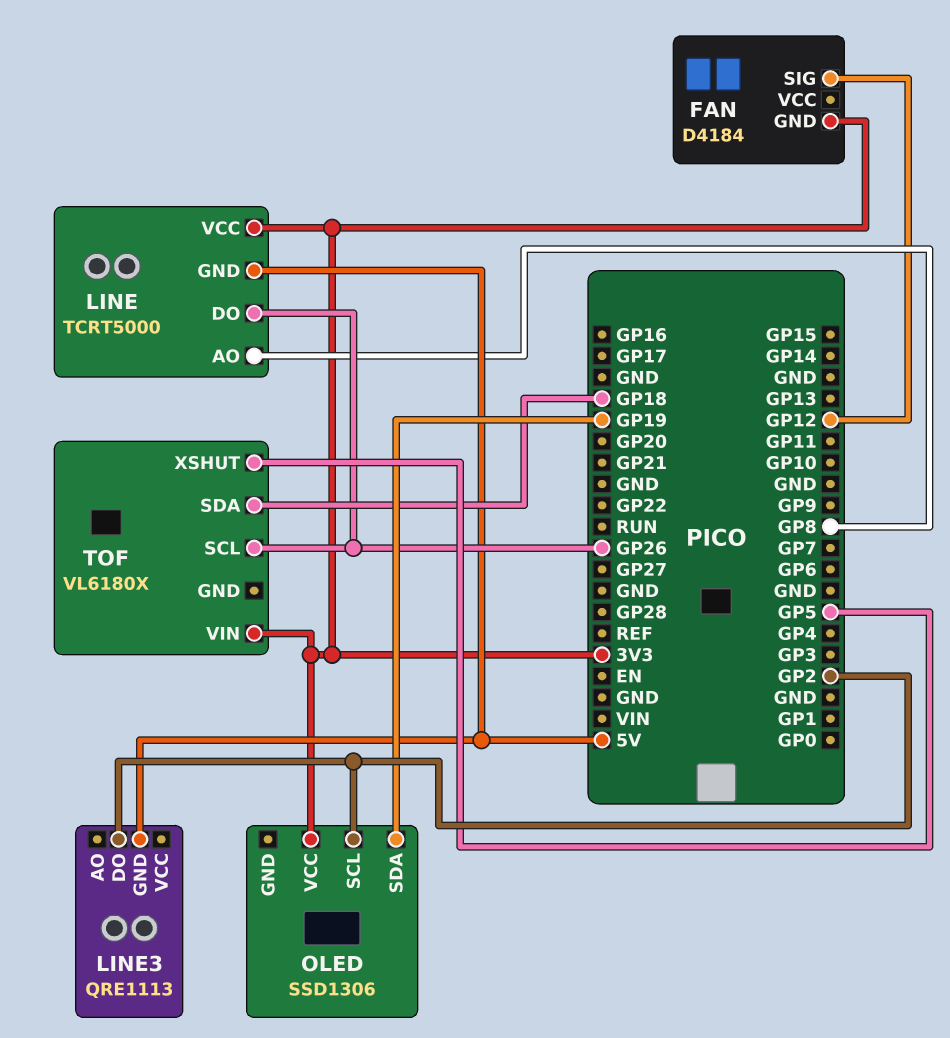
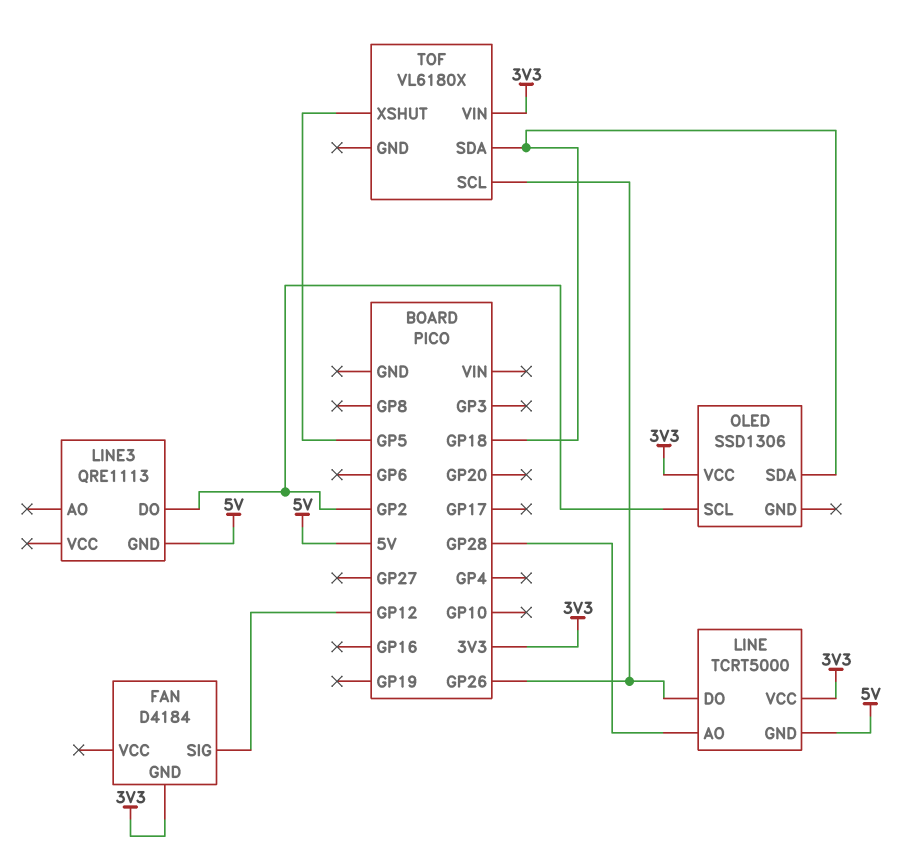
LINE pin AO: GP8 -> GP28
OLED pin SDA: GP19 -> GP18

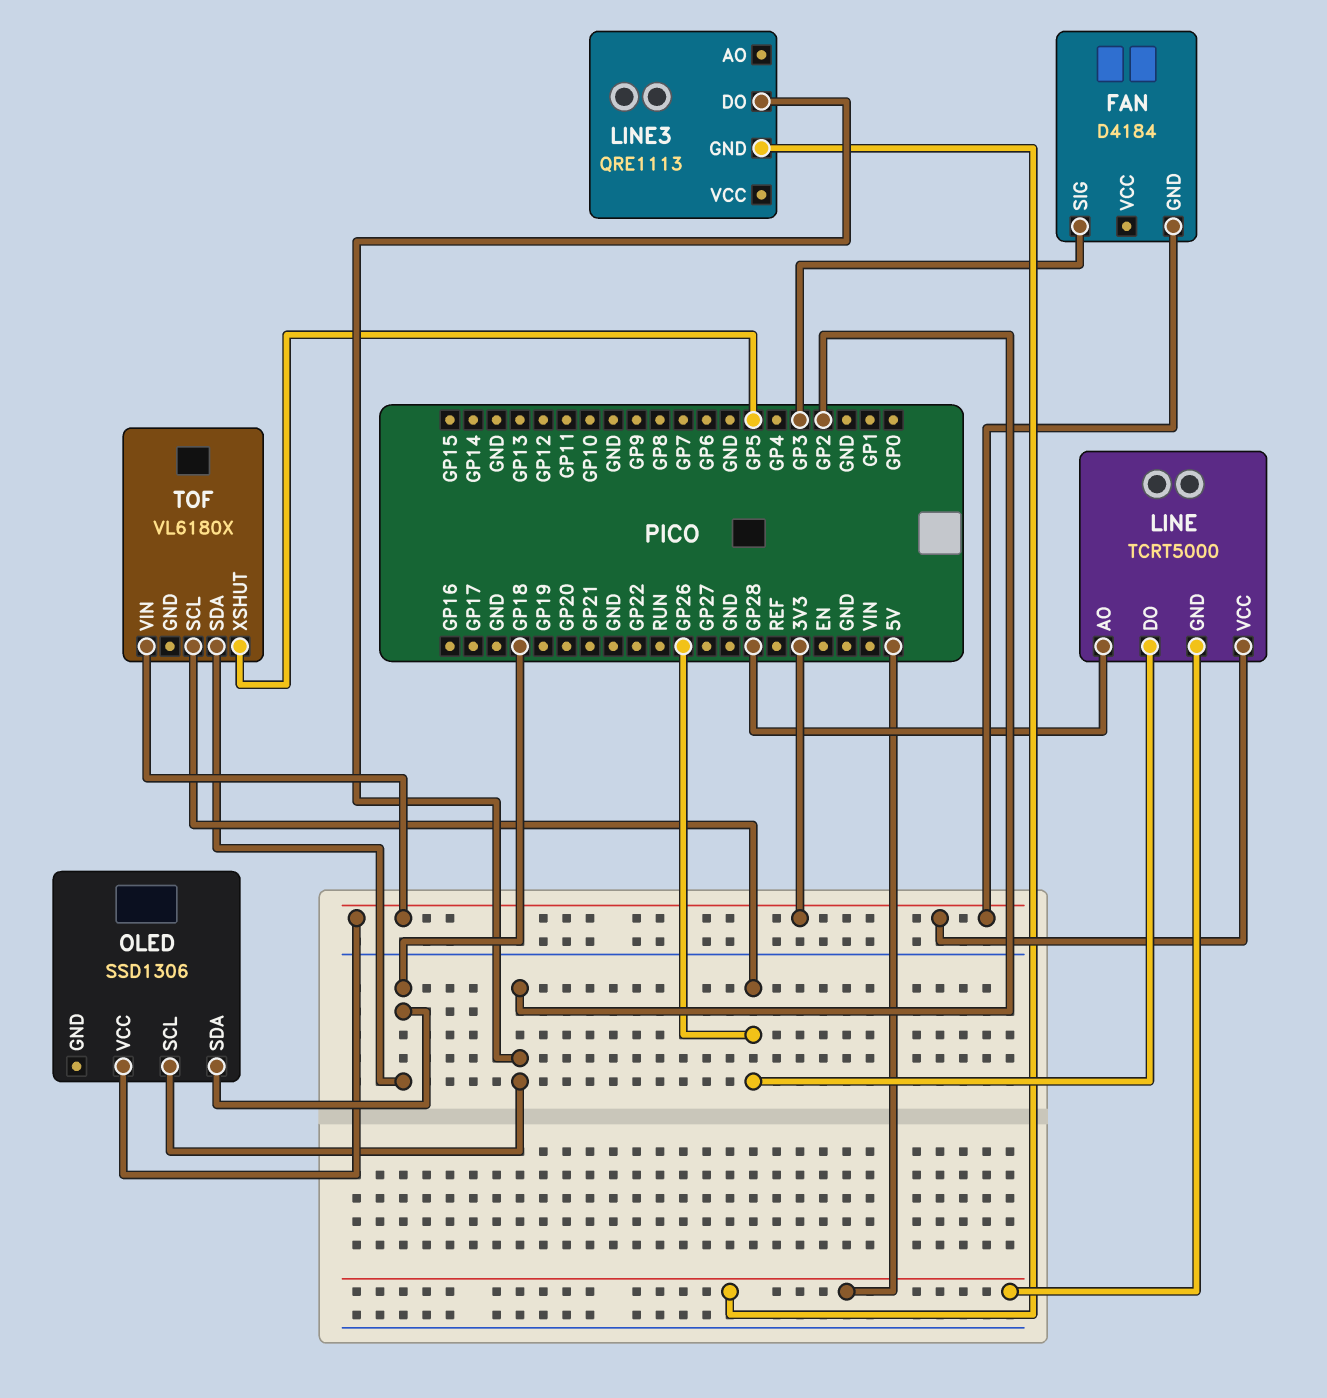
FAN pin SIG: GP12 -> GP3

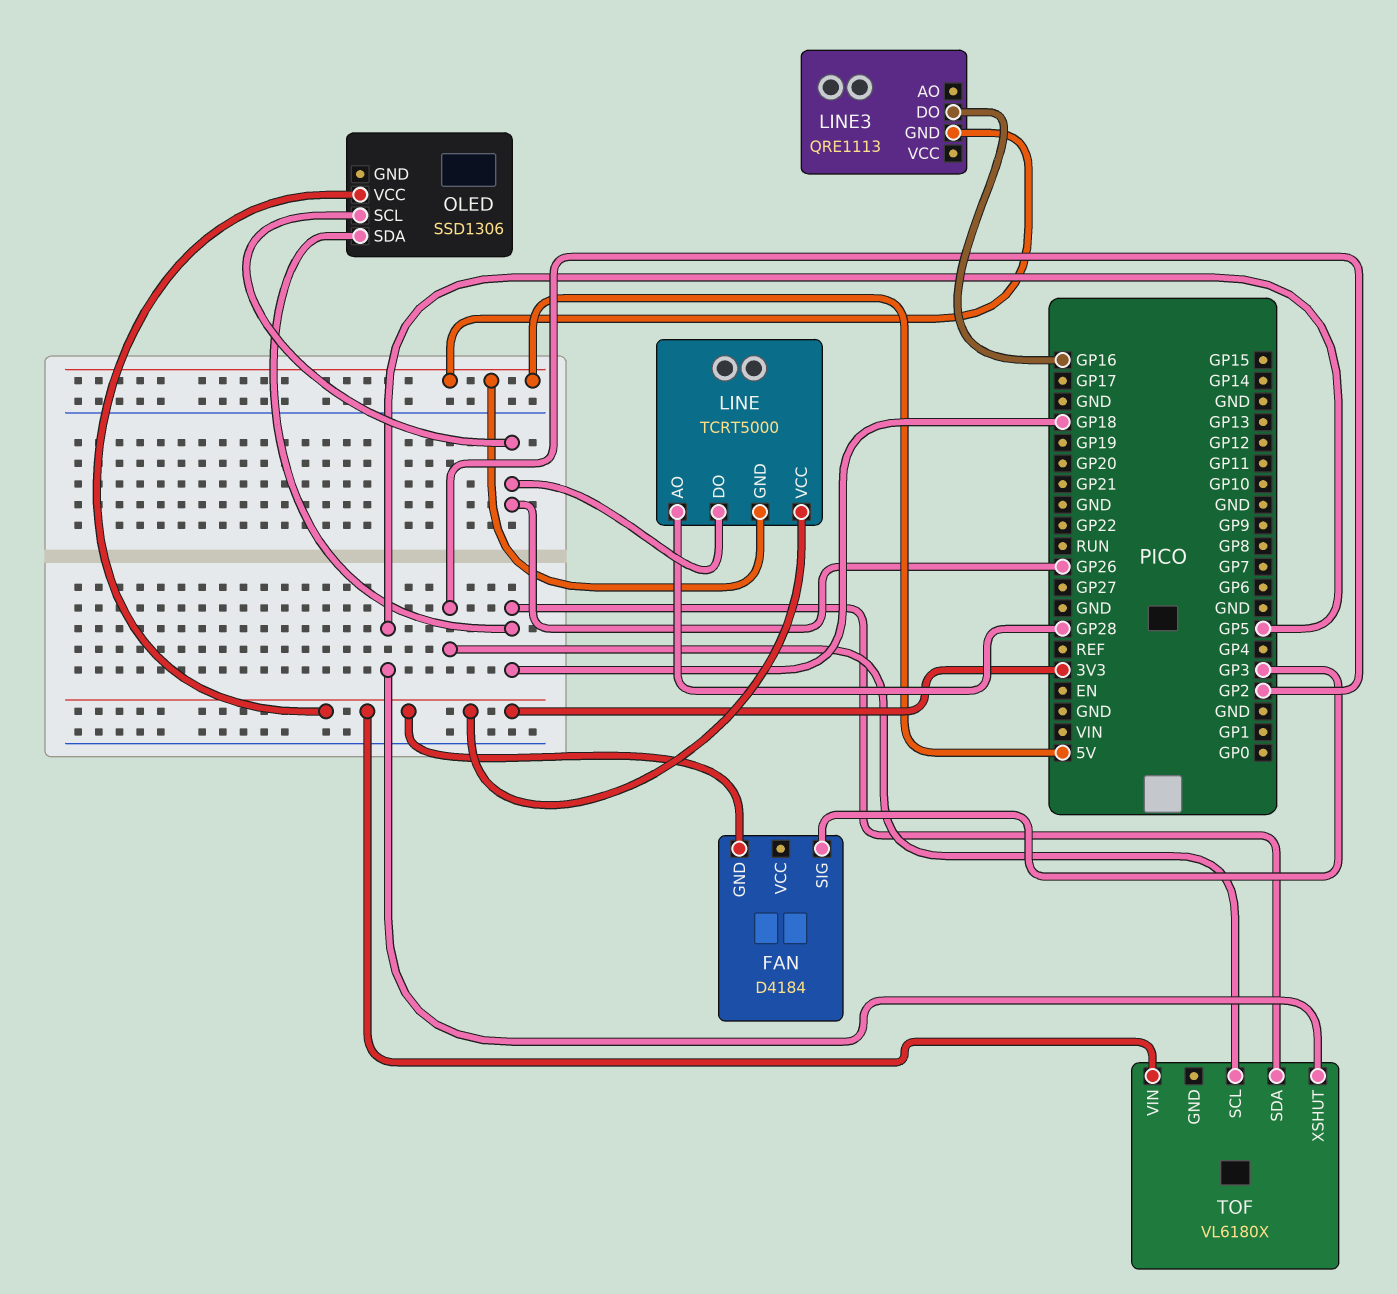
LINE3 pin DO: GP2 -> GP16
OLED pin SCL: GP2 -> GP26
TOF pin SCL: GP26 -> GP2

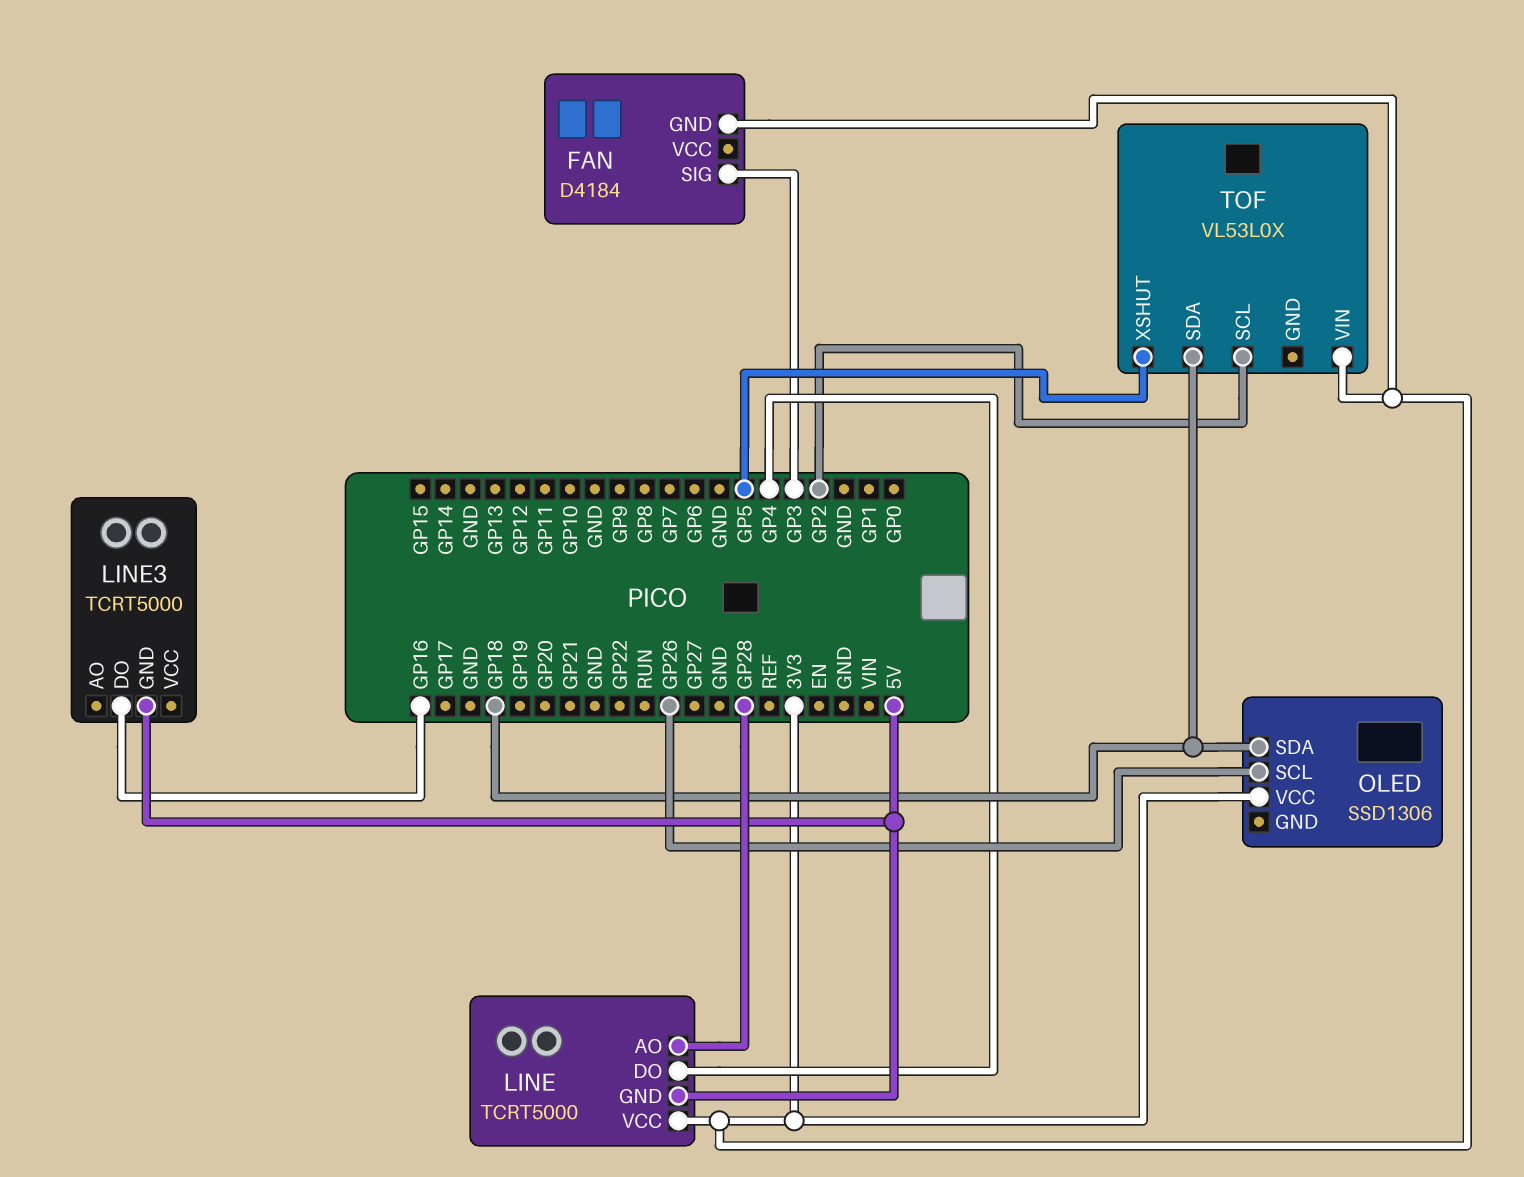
LINE pin DO: GP26 -> GP4
LINE3: QRE1113 -> TCRT5000
TOF: VL6180X -> VL53L0X

